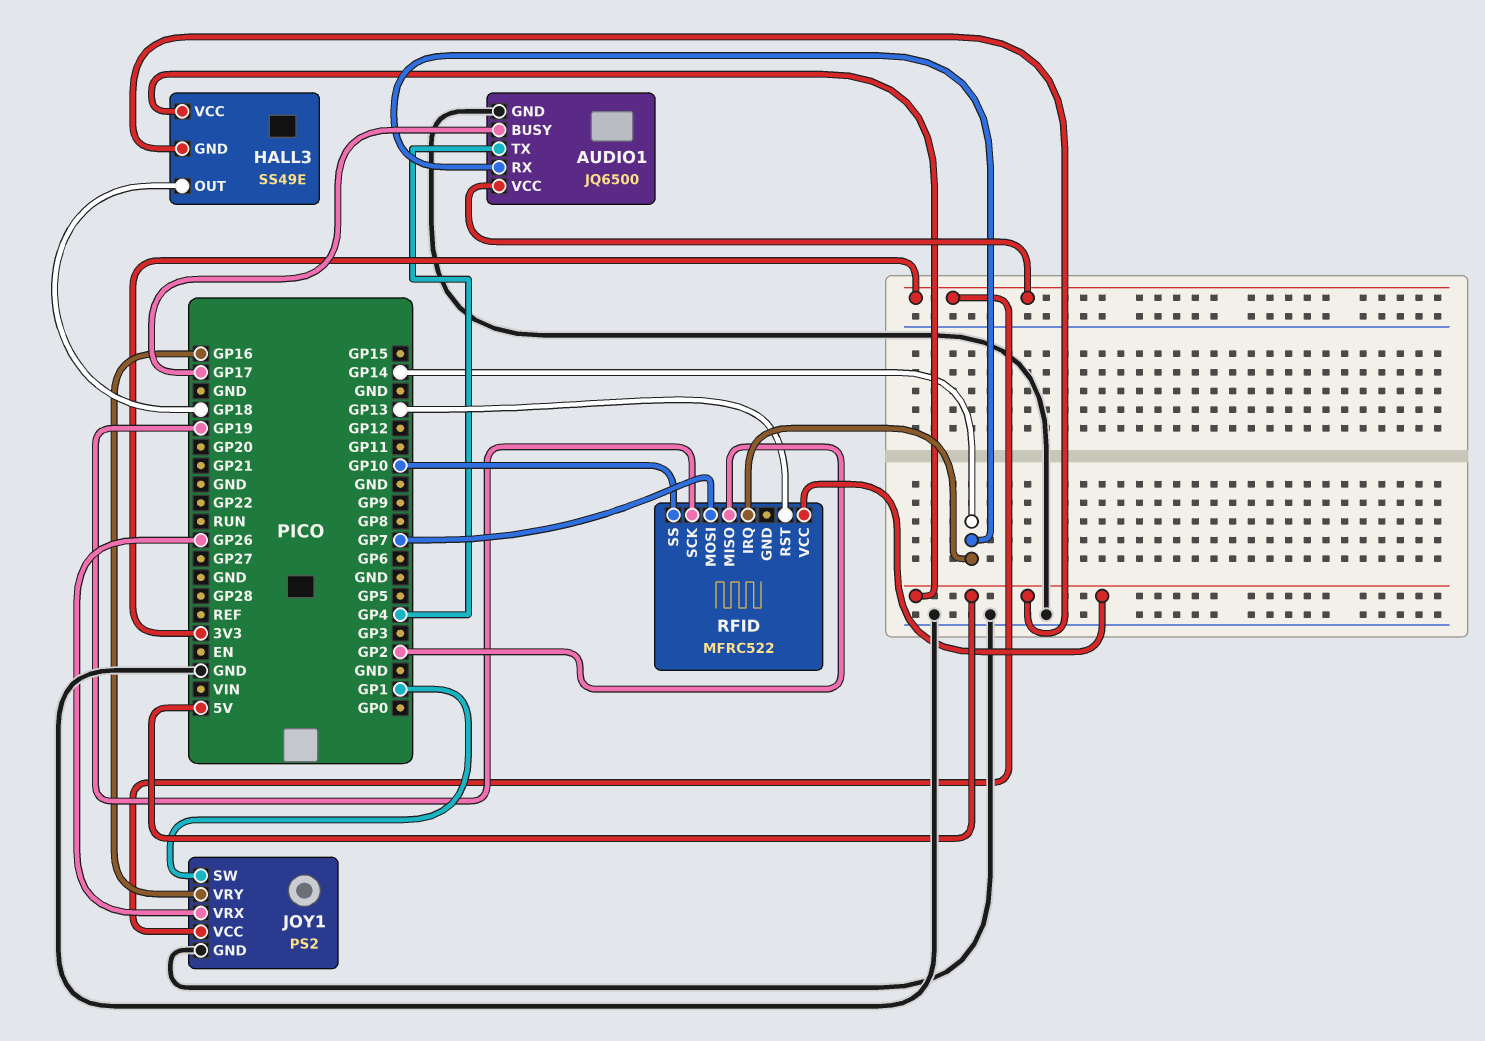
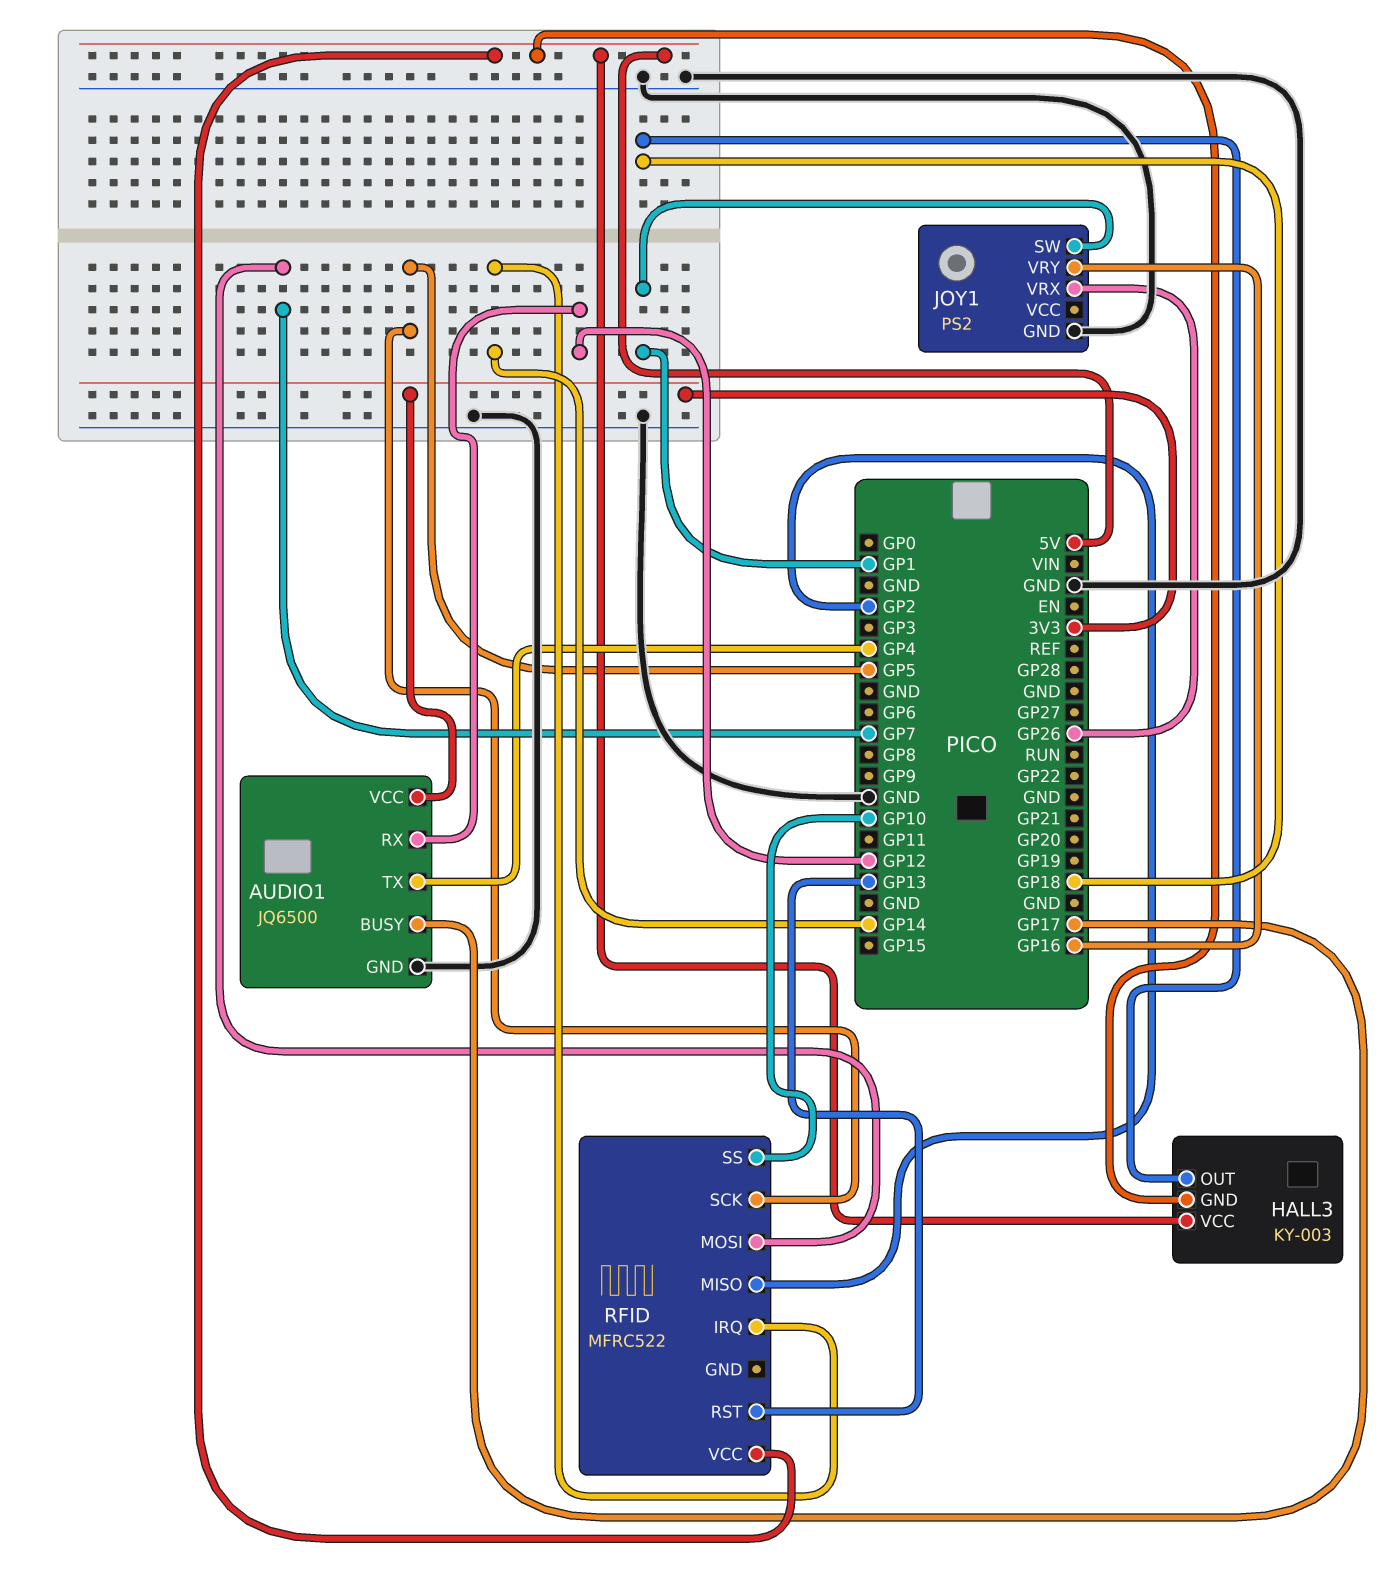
AUDIO1 pin RX: GP14 -> GP12
HALL3: SS49E -> KY-003
JOY1 pin VCC: 3V3 -> none
RFID pin SCK: GP19 -> GP5

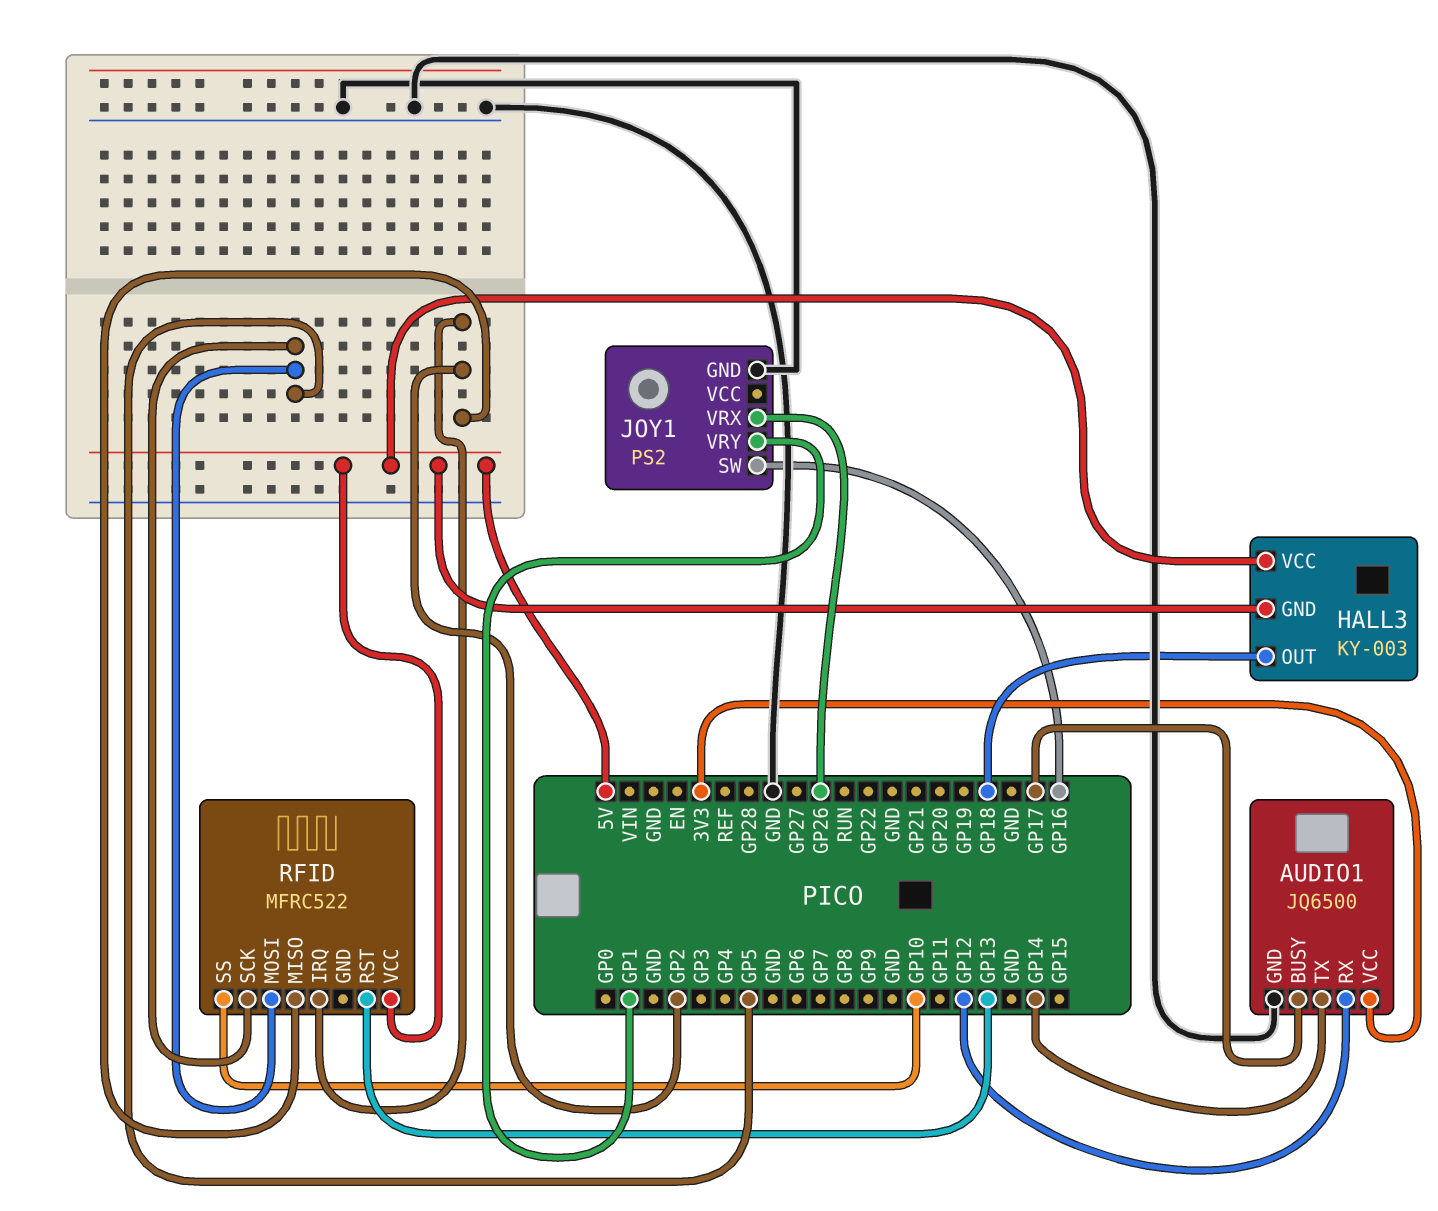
AUDIO1 pin TX: GP4 -> GP14
JOY1 pin SW: GP1 -> GP16
JOY1 pin VRY: GP16 -> GP1
RFID pin IRQ: GP14 -> GP2
RFID pin MOSI: GP7 -> GP5

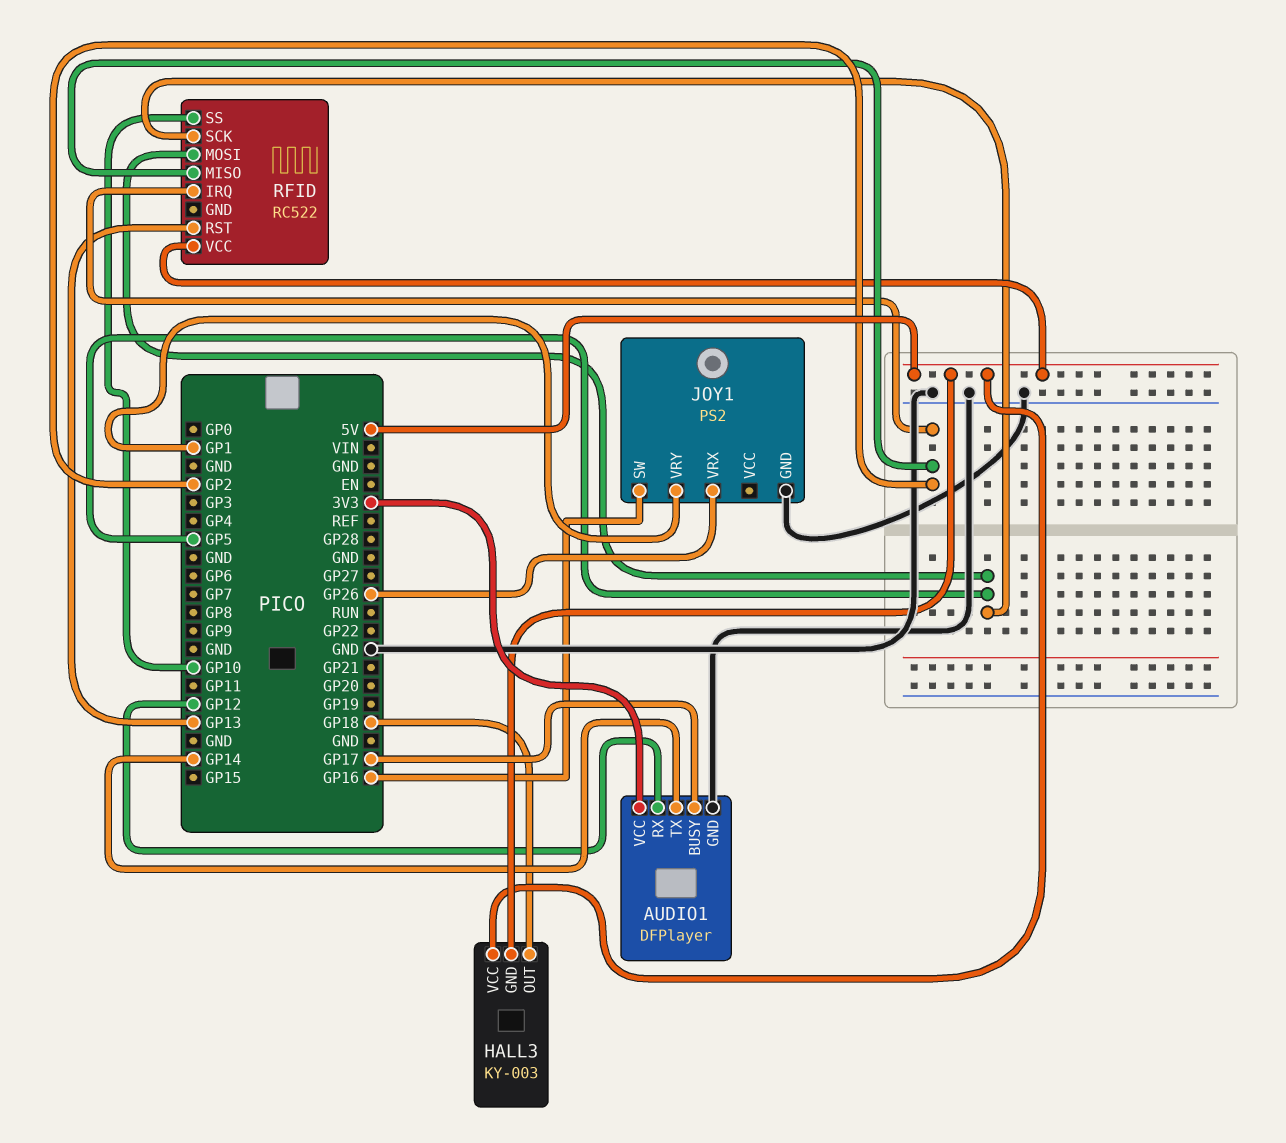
AUDIO1: JQ6500 -> DFPlayer
RFID: MFRC522 -> RC522

